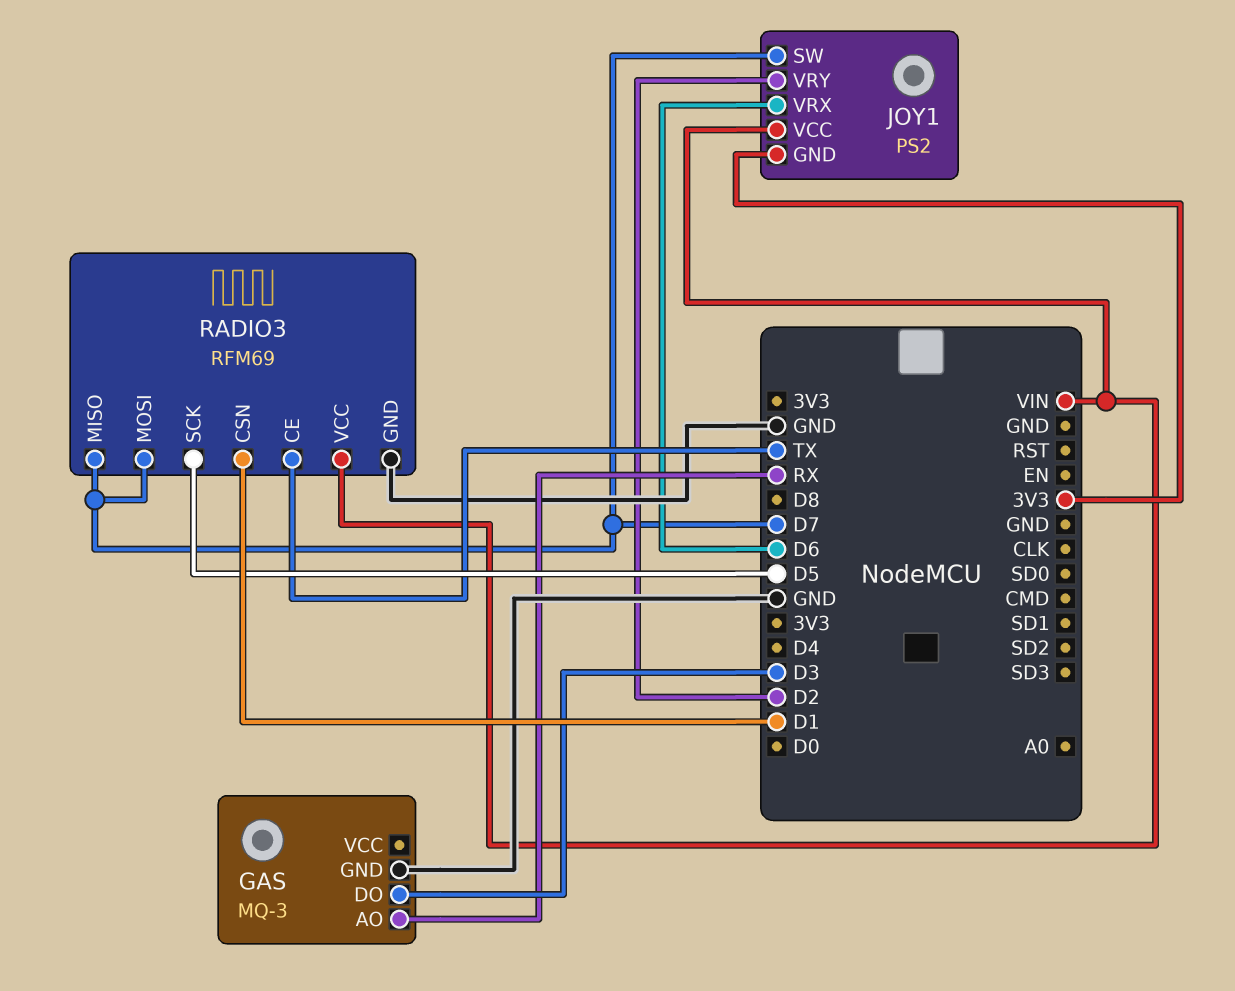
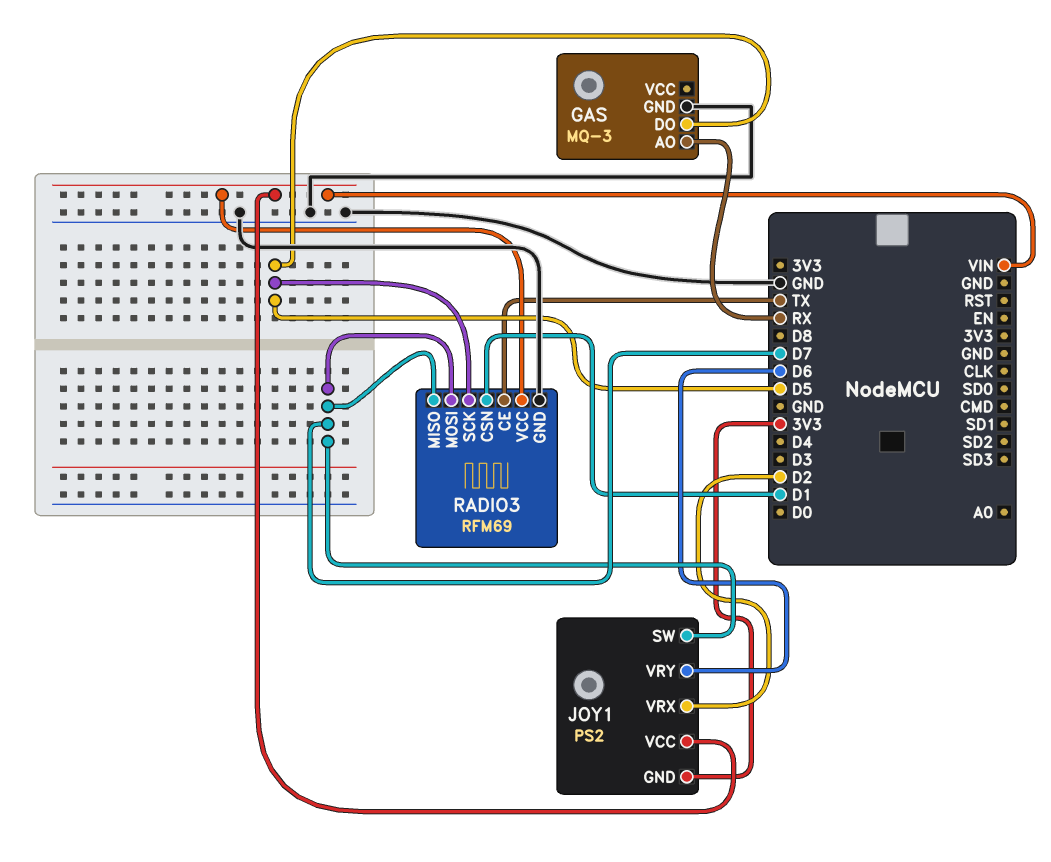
GAS pin DO: D3 -> D5
JOY1 pin VRX: D6 -> D2
JOY1 pin VRY: D2 -> D6

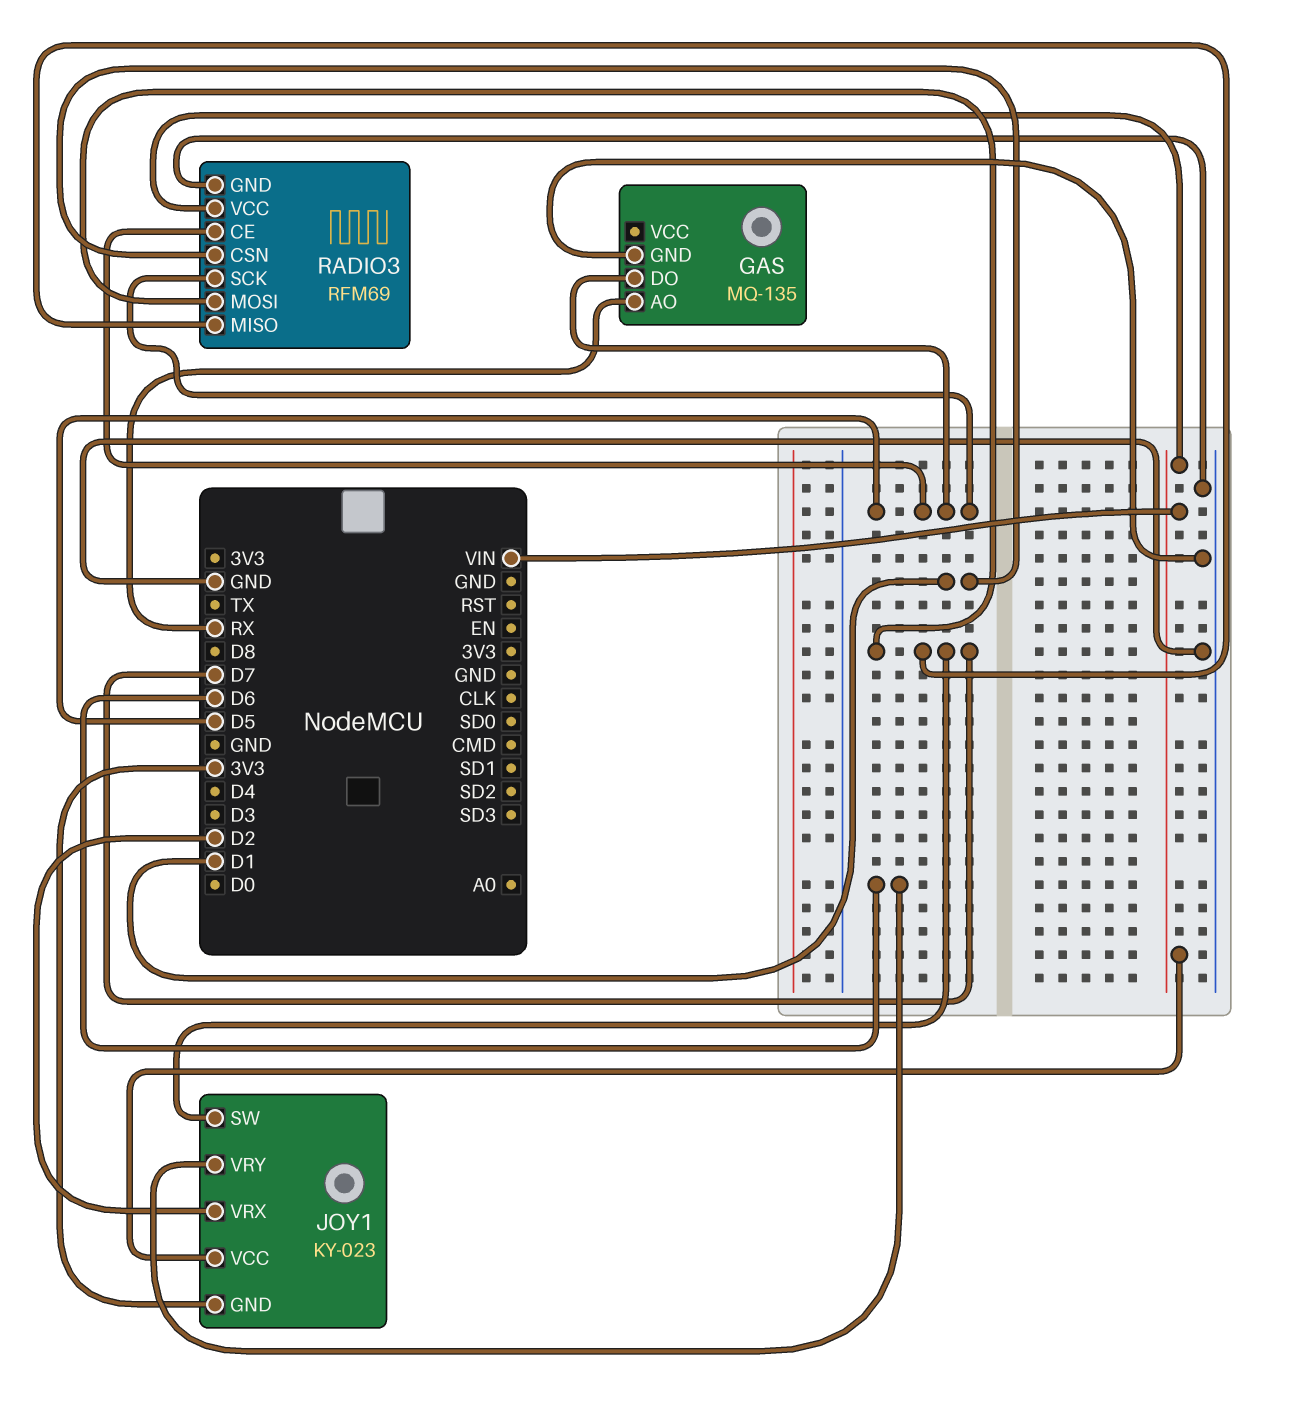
GAS: MQ-3 -> MQ-135
JOY1: PS2 -> KY-023
RADIO3 pin CE: TX -> D5

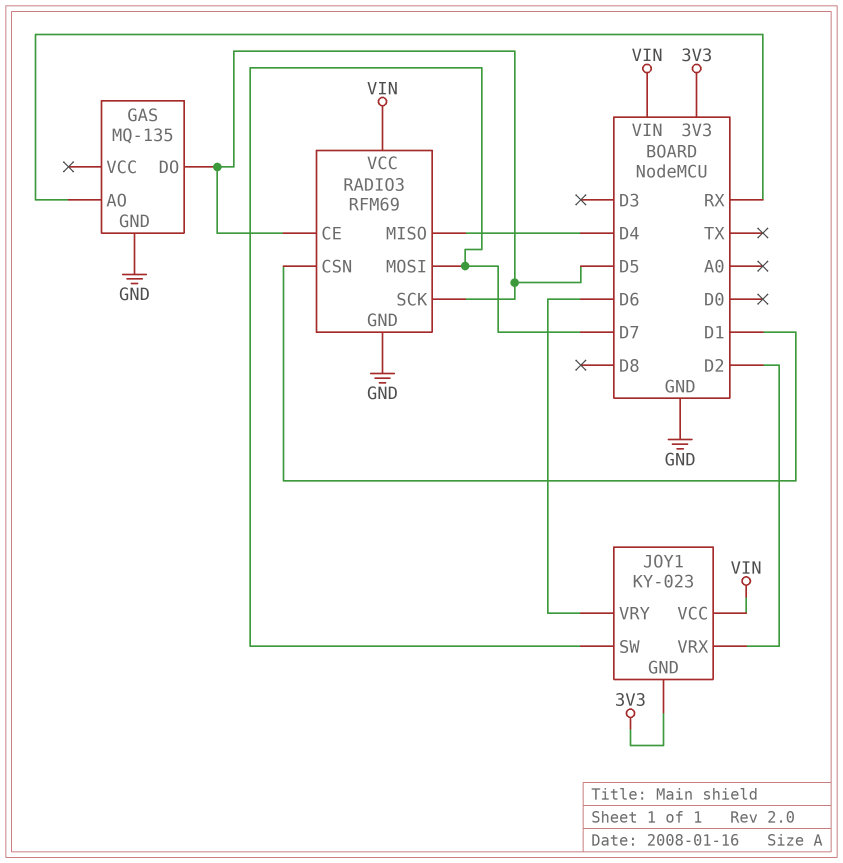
RADIO3 pin MISO: D7 -> D4

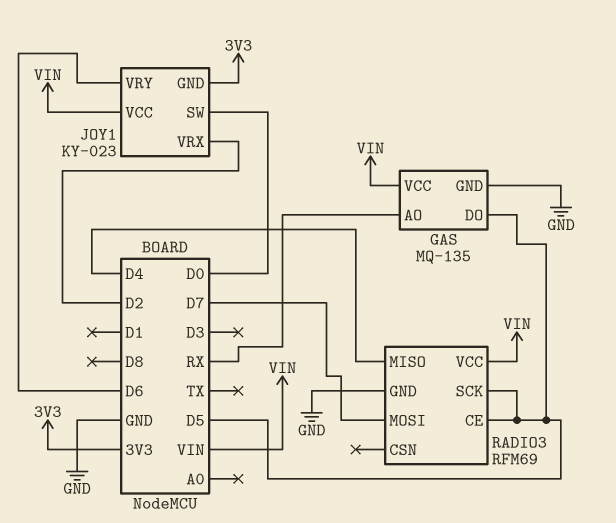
GAS pin VCC: none -> VIN
JOY1 pin SW: D7 -> D0
RADIO3 pin CSN: D1 -> none

